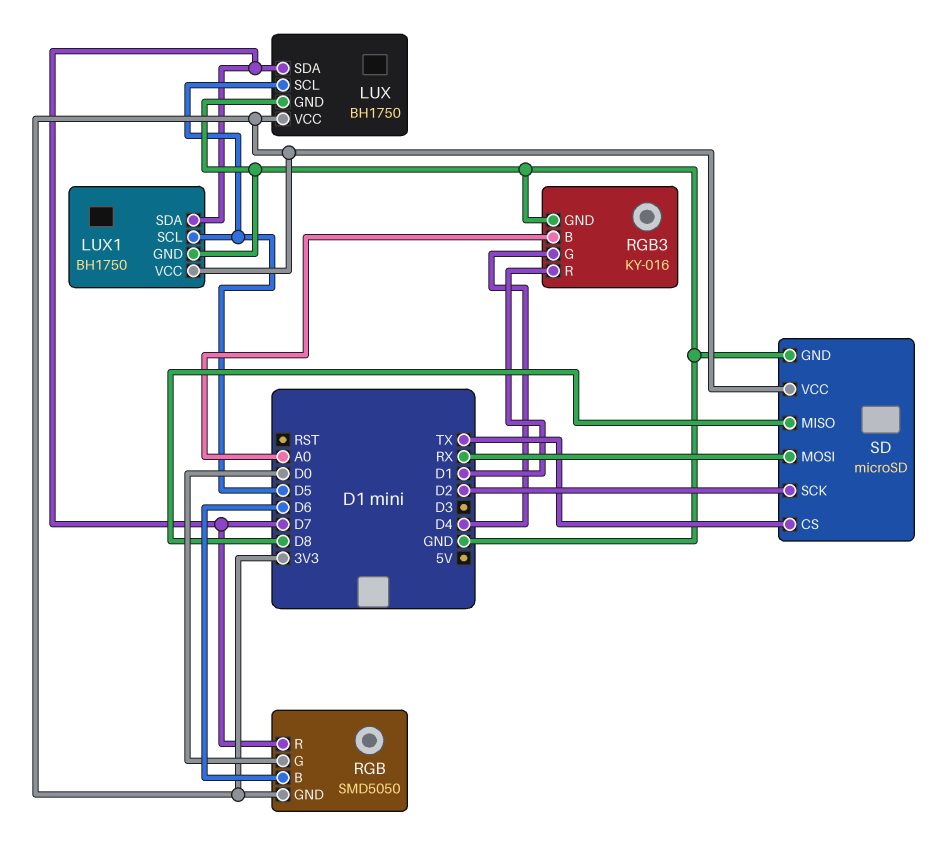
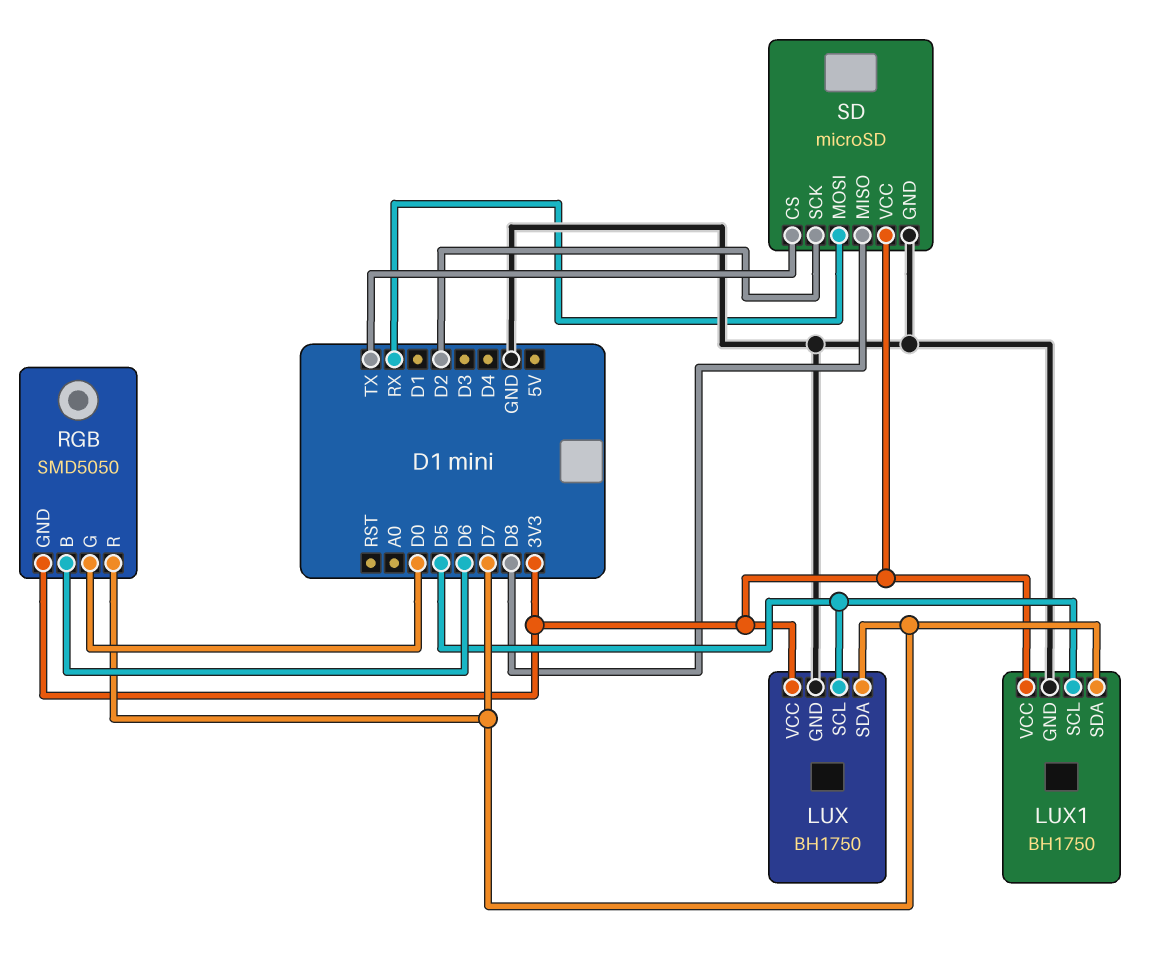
RGB3: KY-016 -> none
RGB3 pin B: A0 -> none
RGB3 pin G: D4 -> none
RGB3 pin GND: GND -> none
RGB3 pin R: D1 -> none

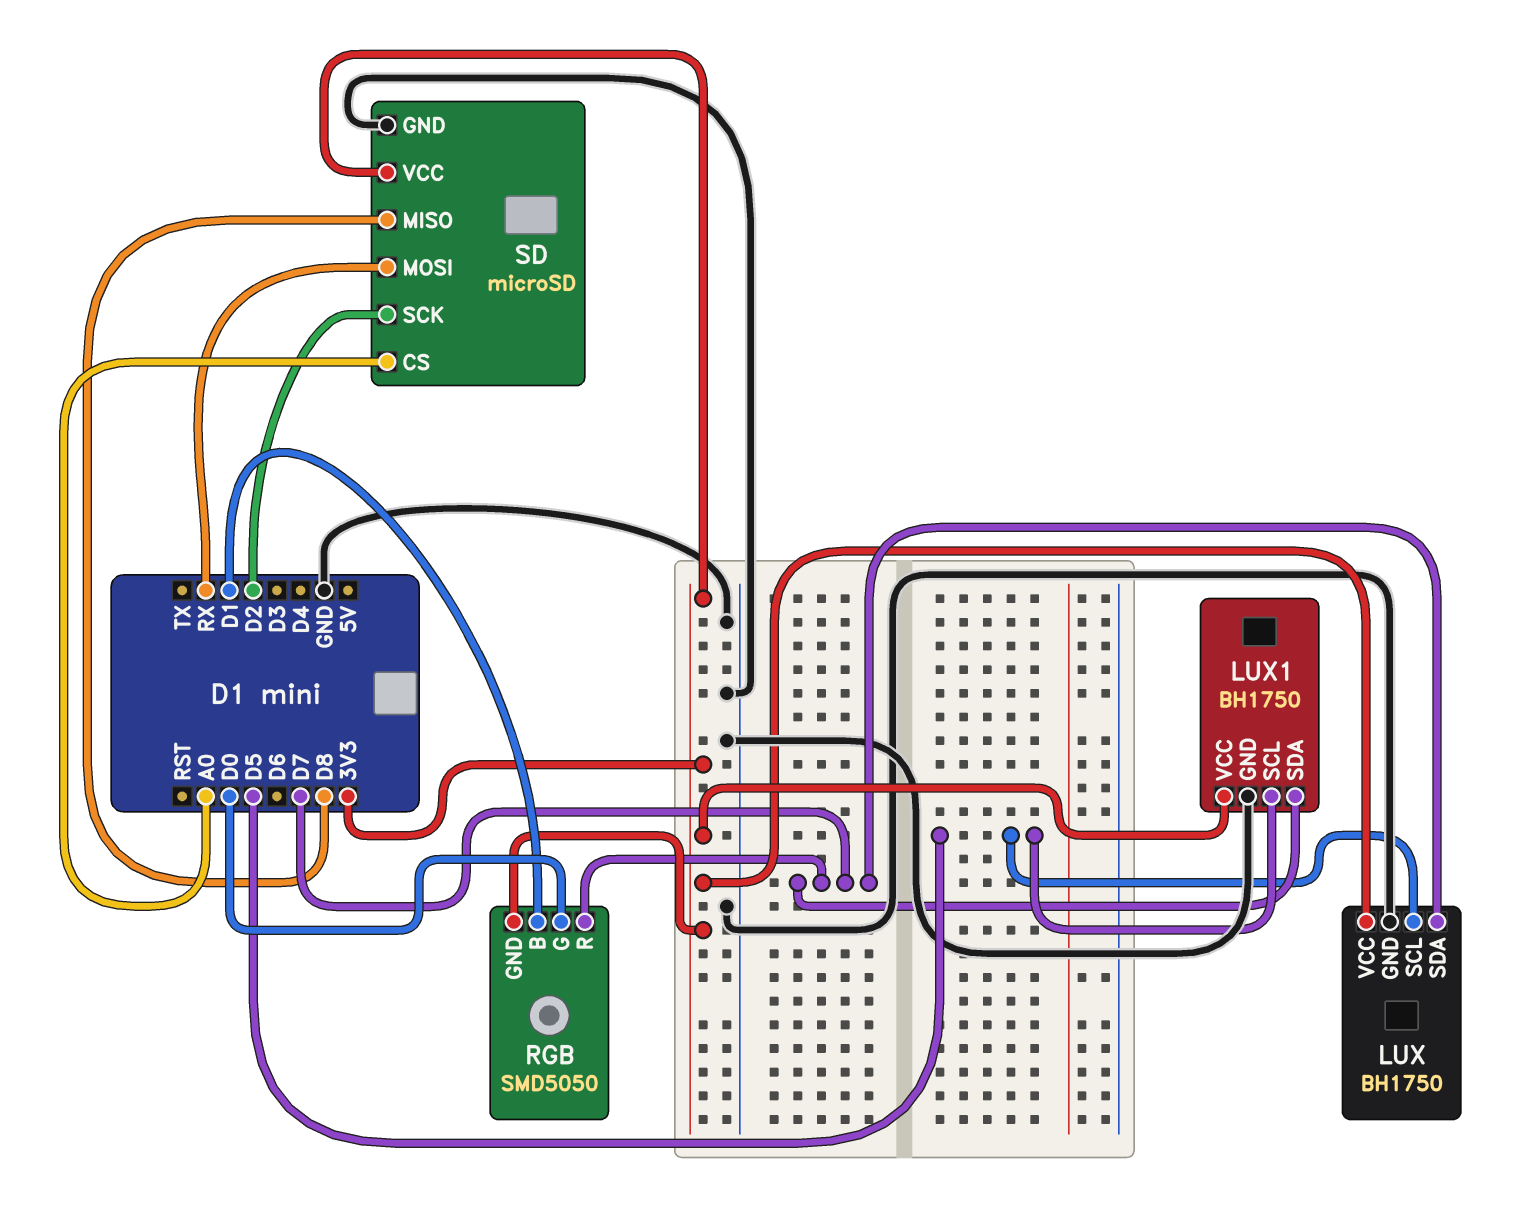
RGB pin B: D6 -> D1
SD pin CS: TX -> A0

